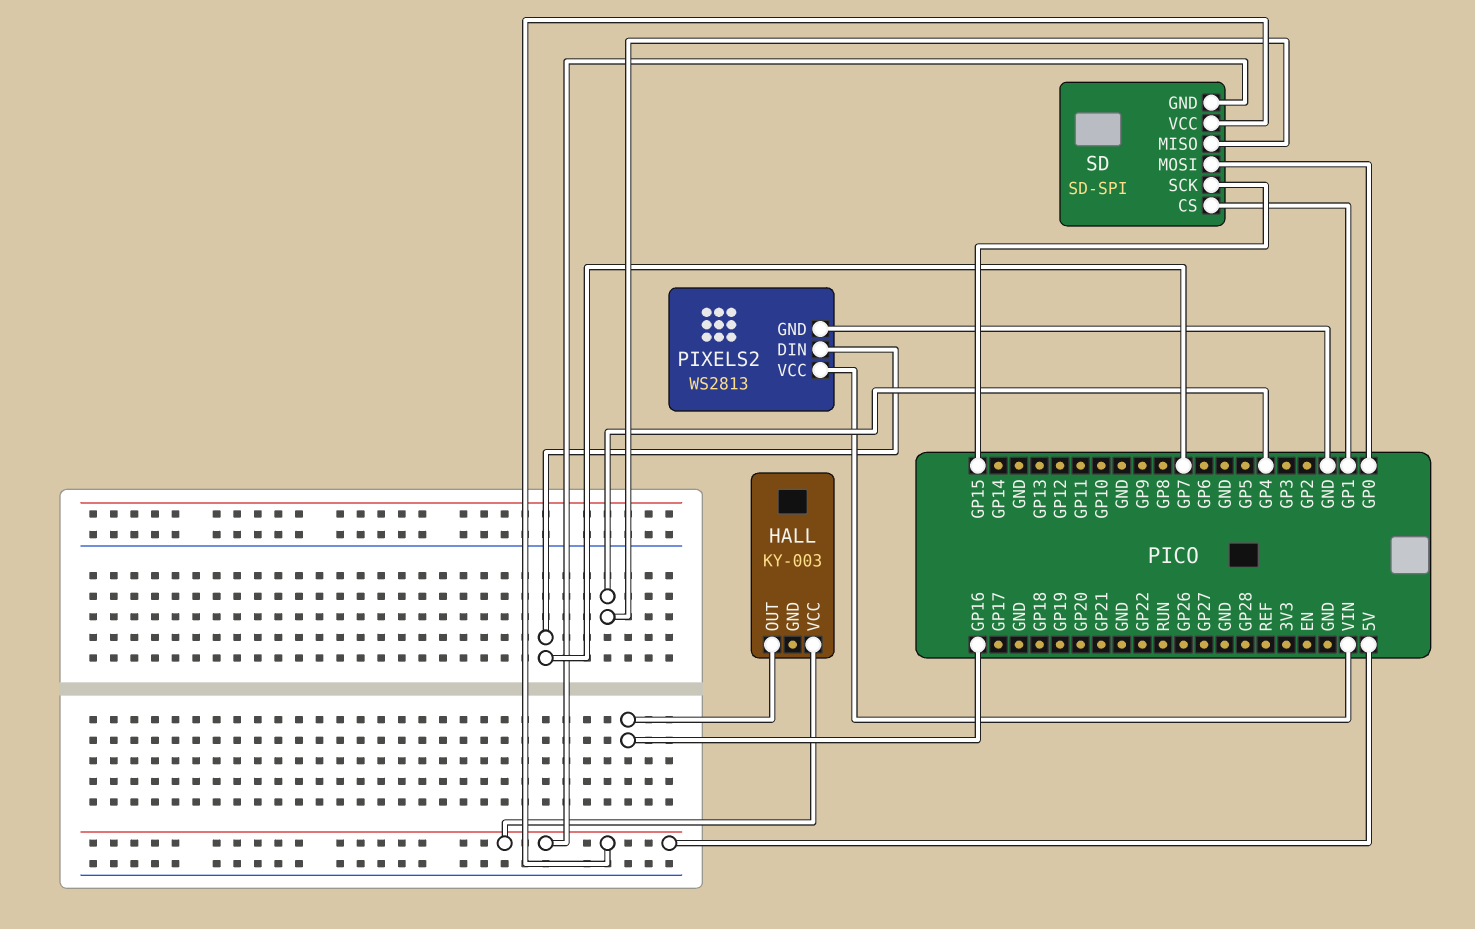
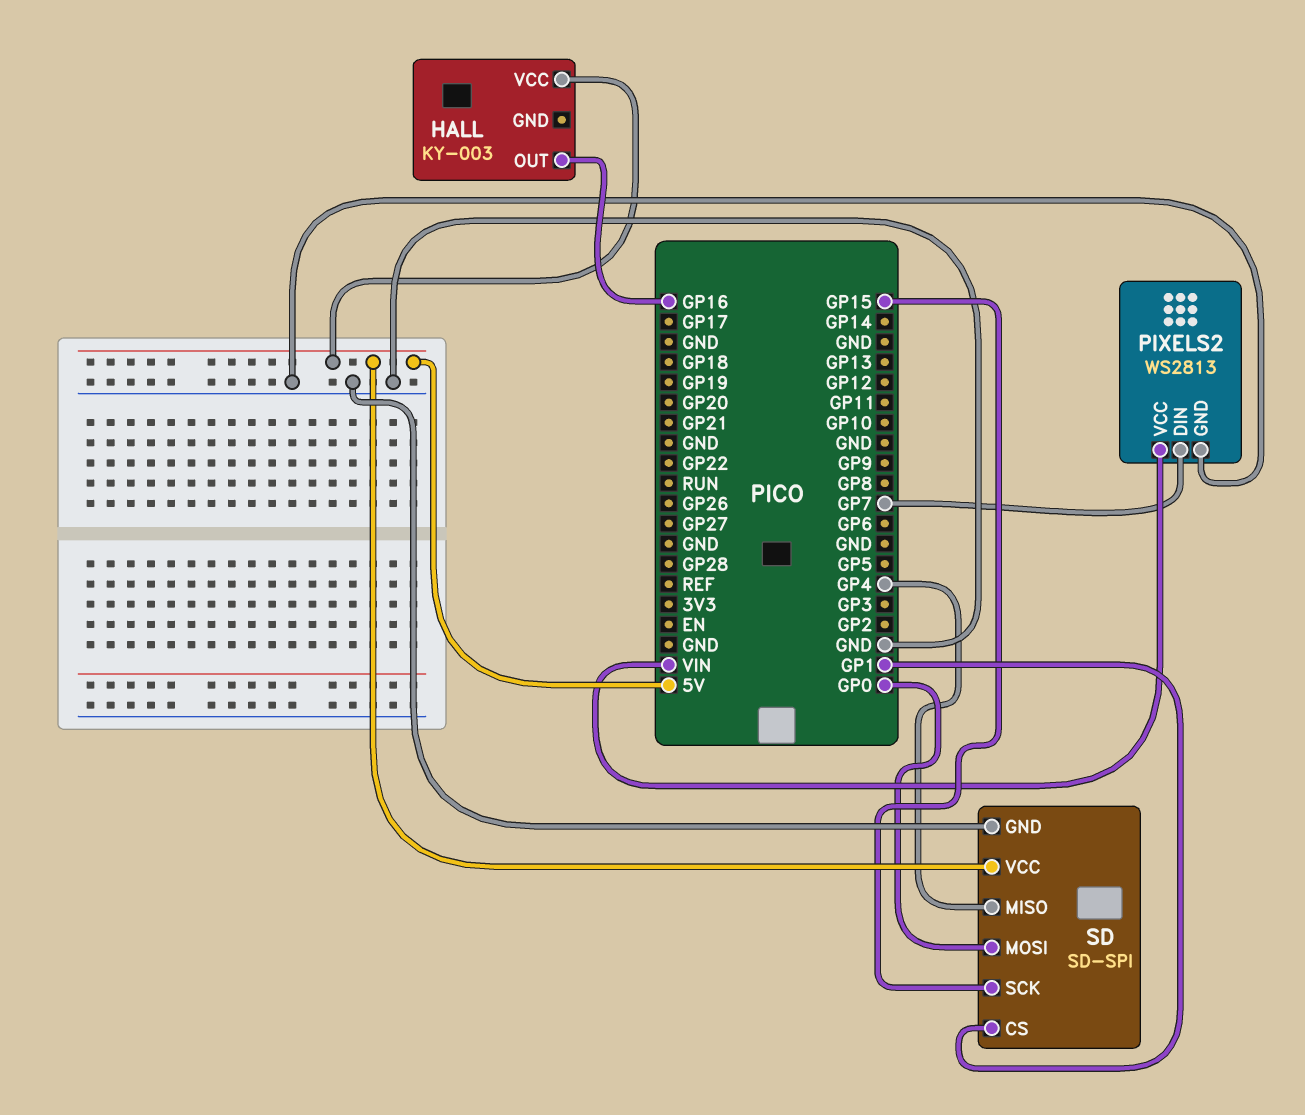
SD pin GND: 5V -> GND

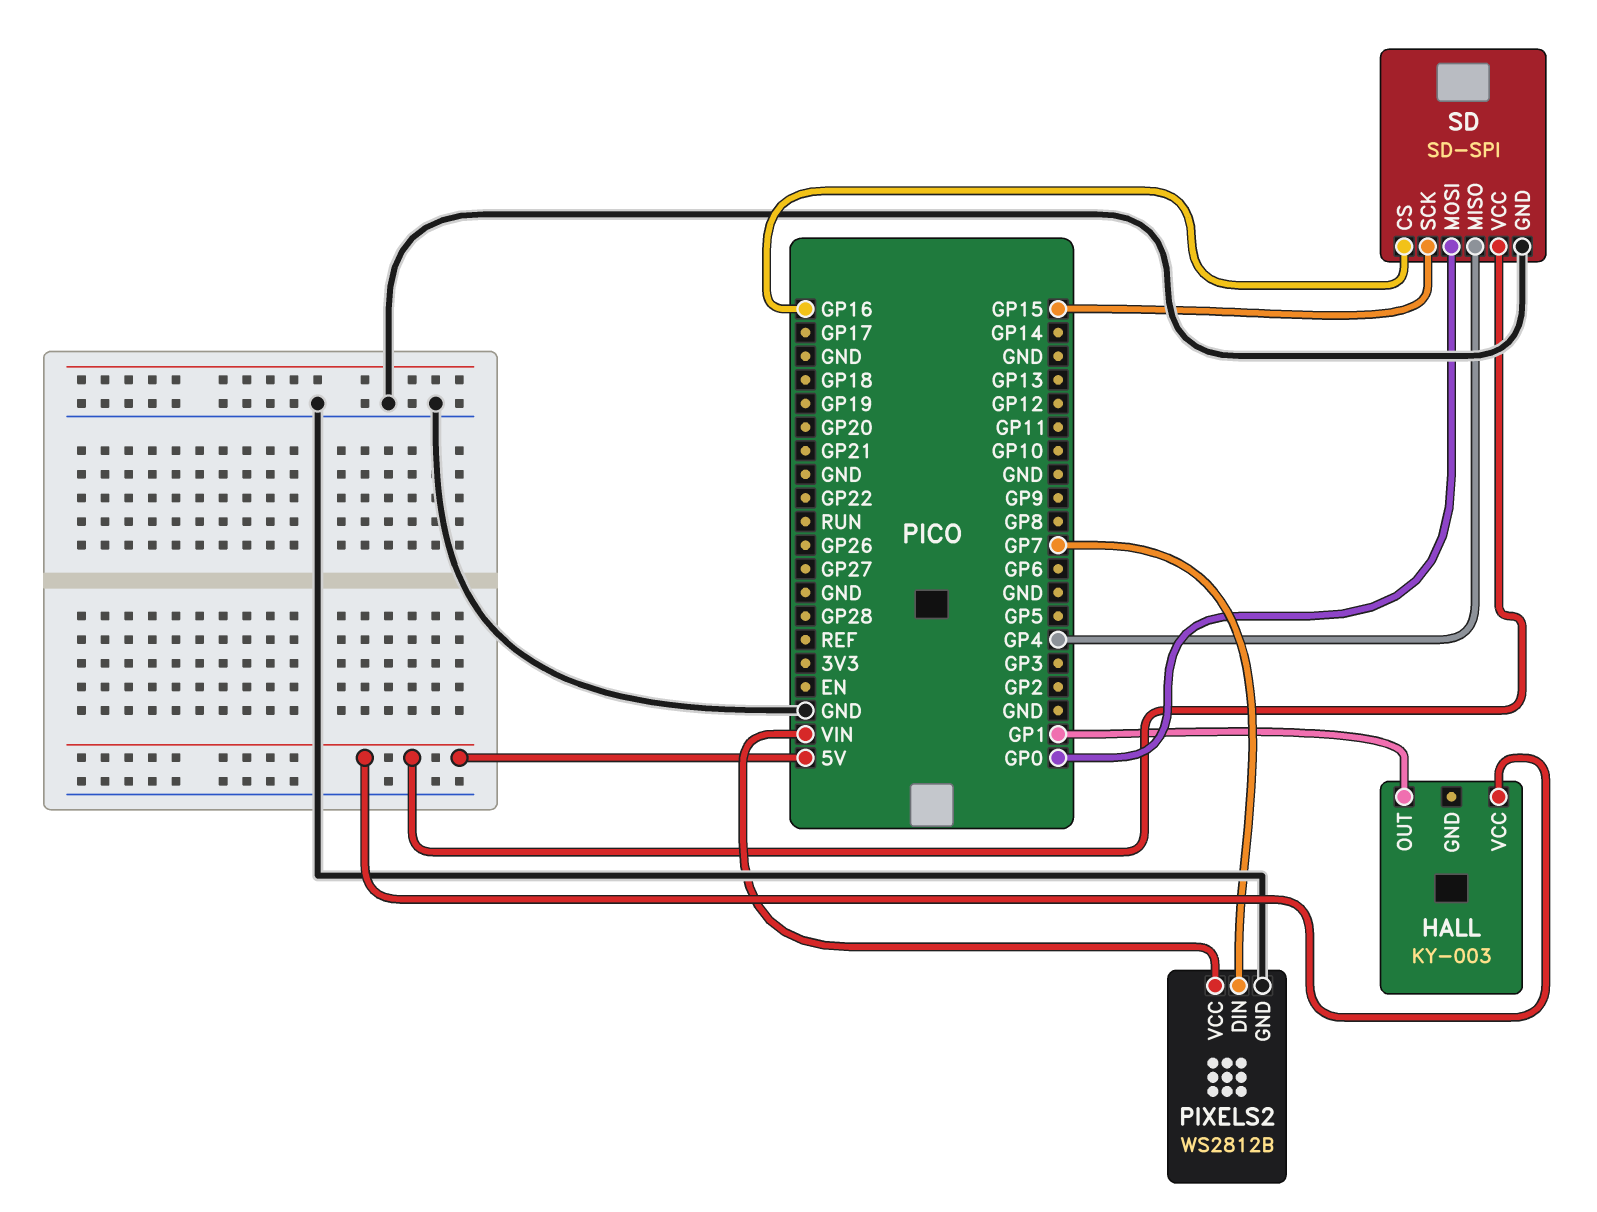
HALL pin OUT: GP16 -> GP1
PIXELS2: WS2813 -> WS2812B
SD pin CS: GP1 -> GP16

